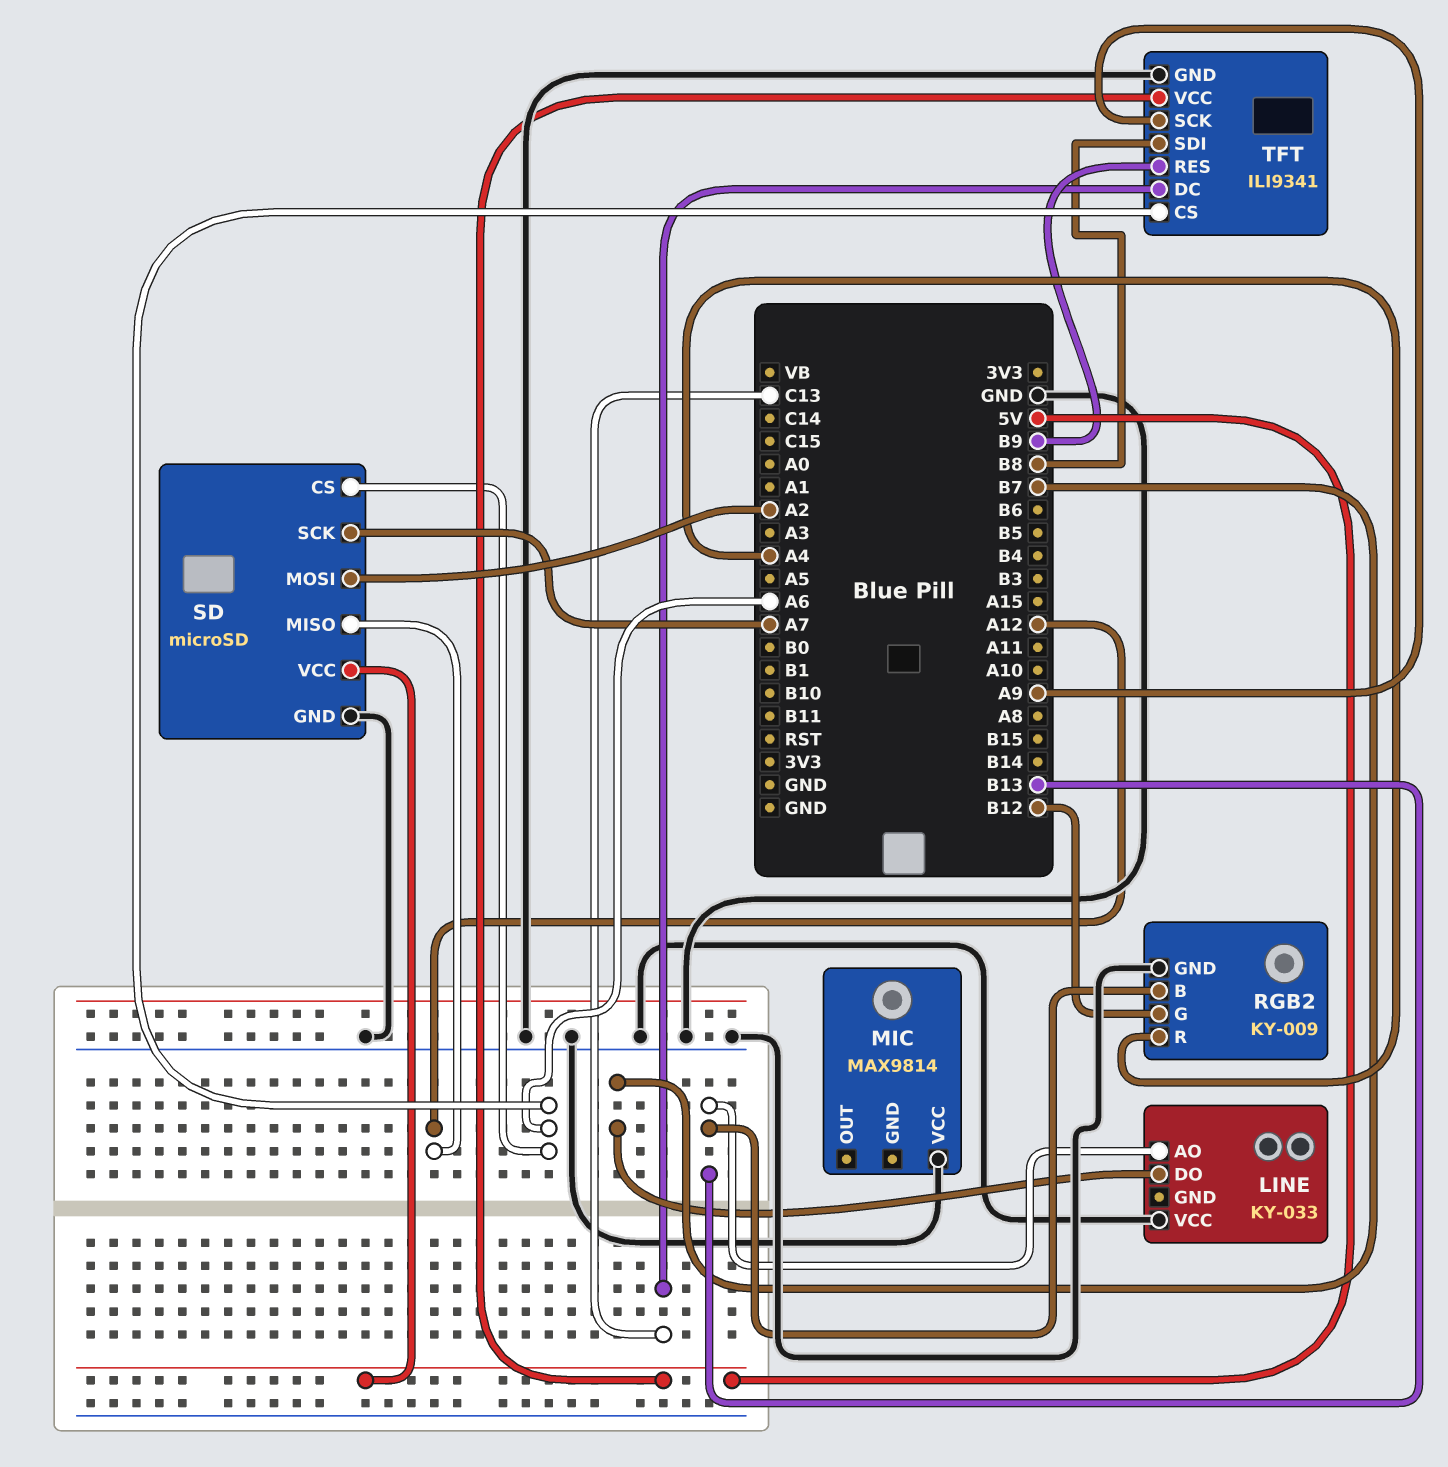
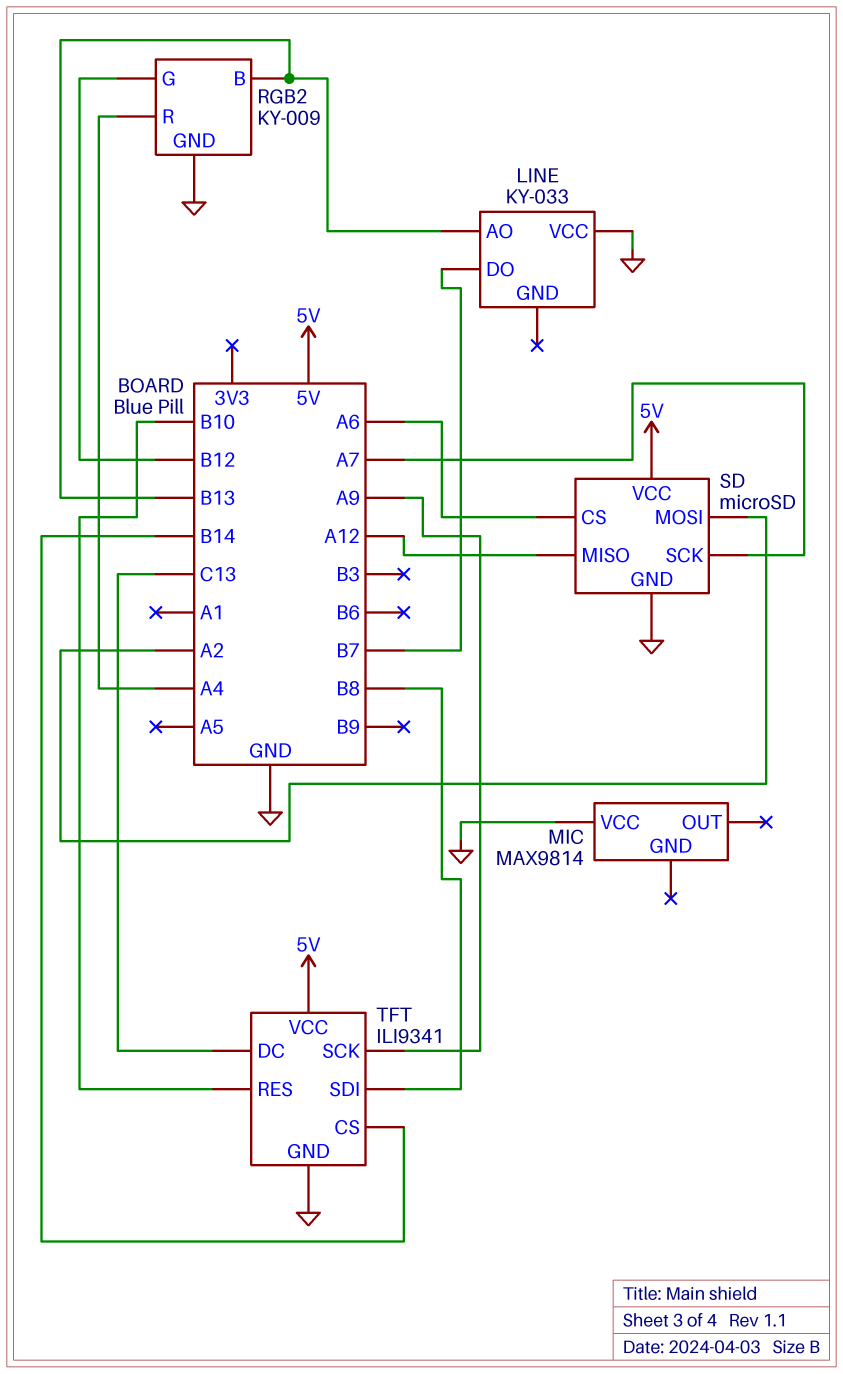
TFT pin CS: A6 -> B14
TFT pin RES: B9 -> B10

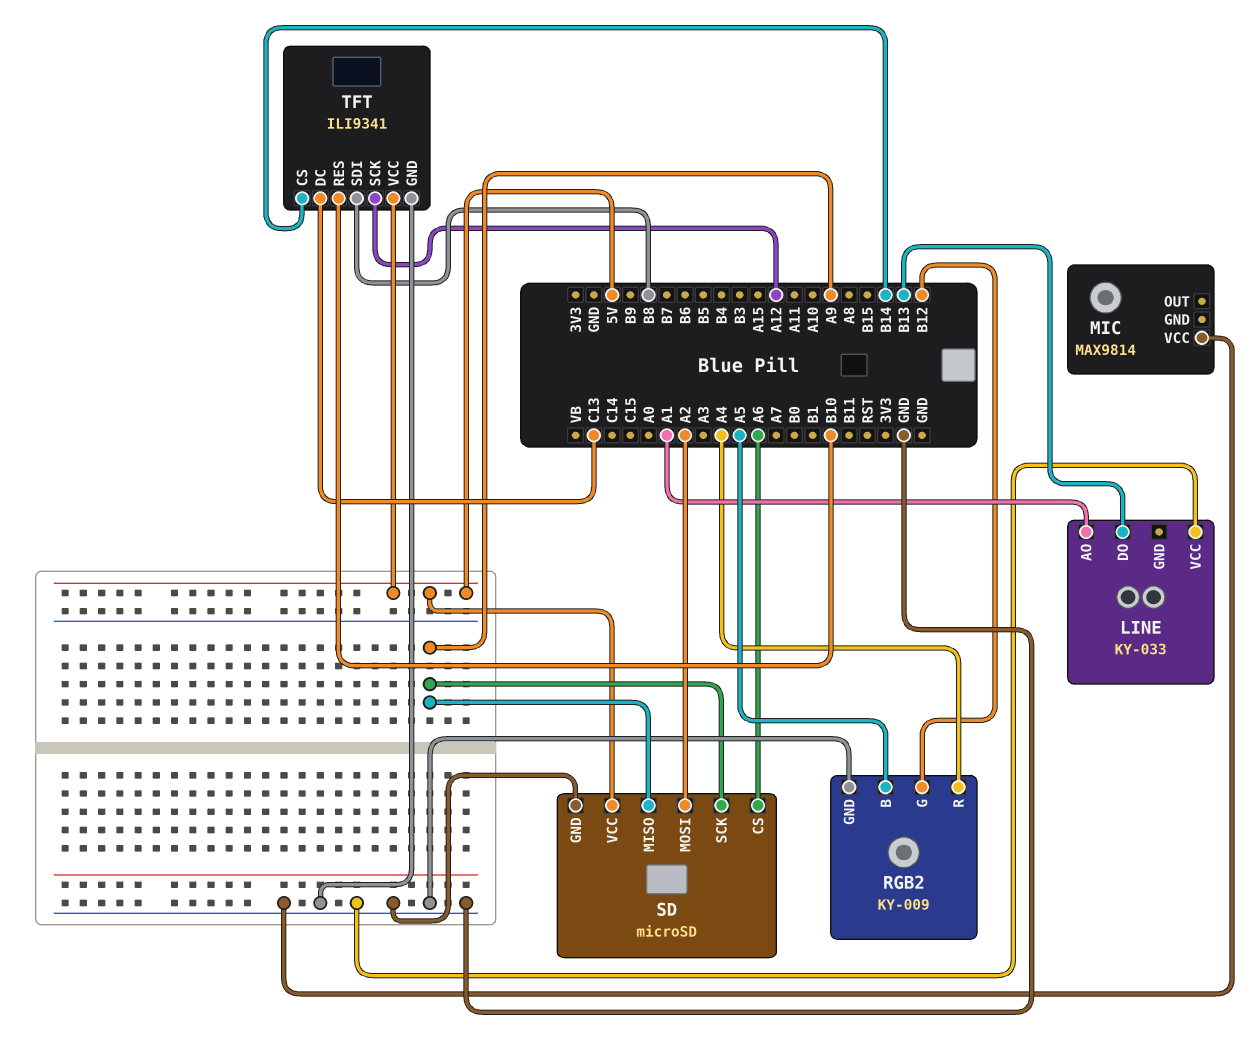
LINE pin AO: B13 -> A1
LINE pin DO: B7 -> B13
RGB2 pin B: B13 -> A5
SD pin MISO: A12 -> A9
SD pin SCK: A7 -> A9
TFT pin SCK: A9 -> A12

